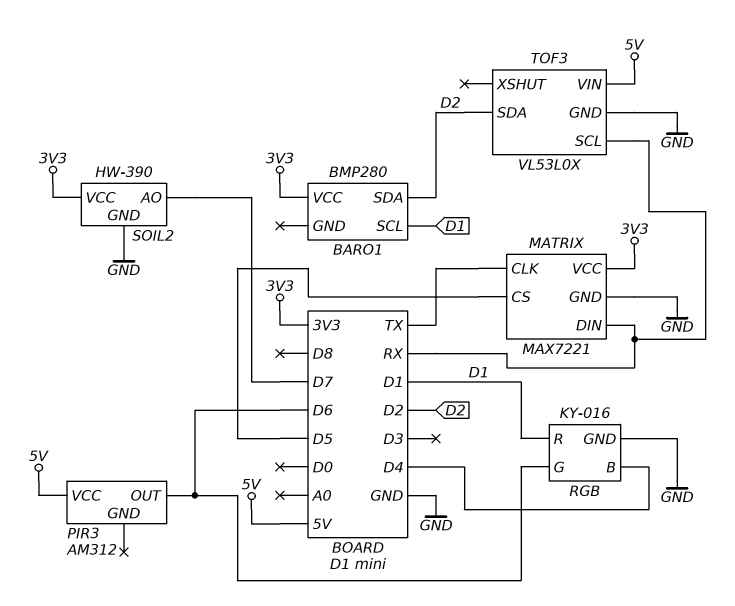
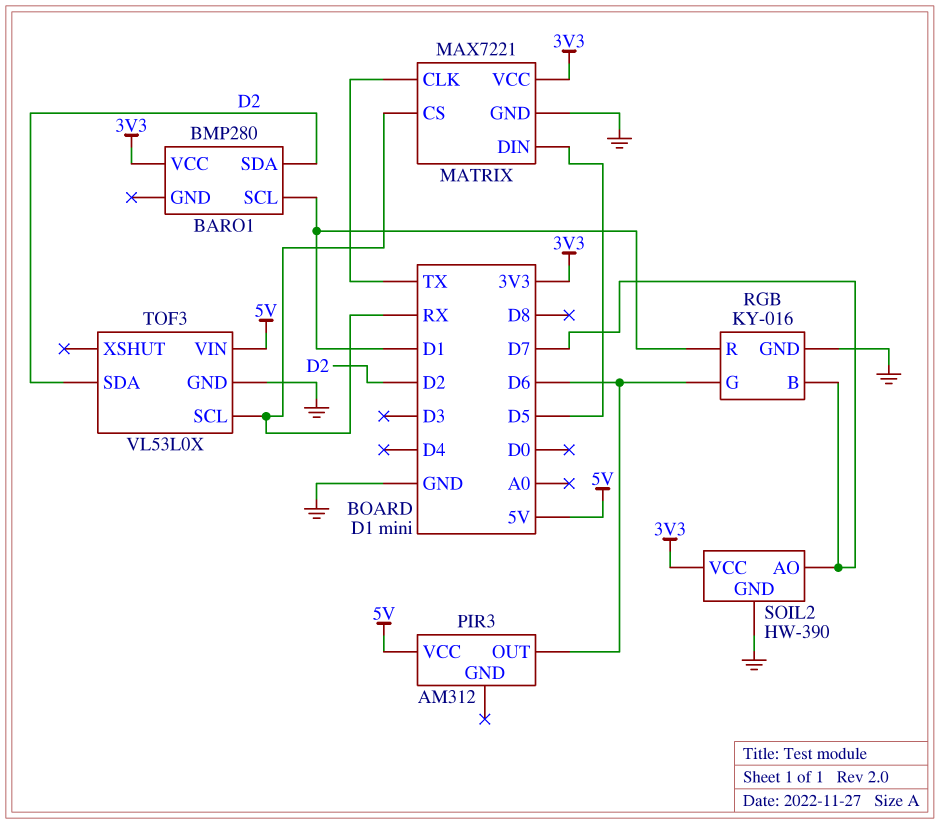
MATRIX pin CS: D5 -> RX
MATRIX pin DIN: RX -> D5
RGB pin B: D4 -> D7

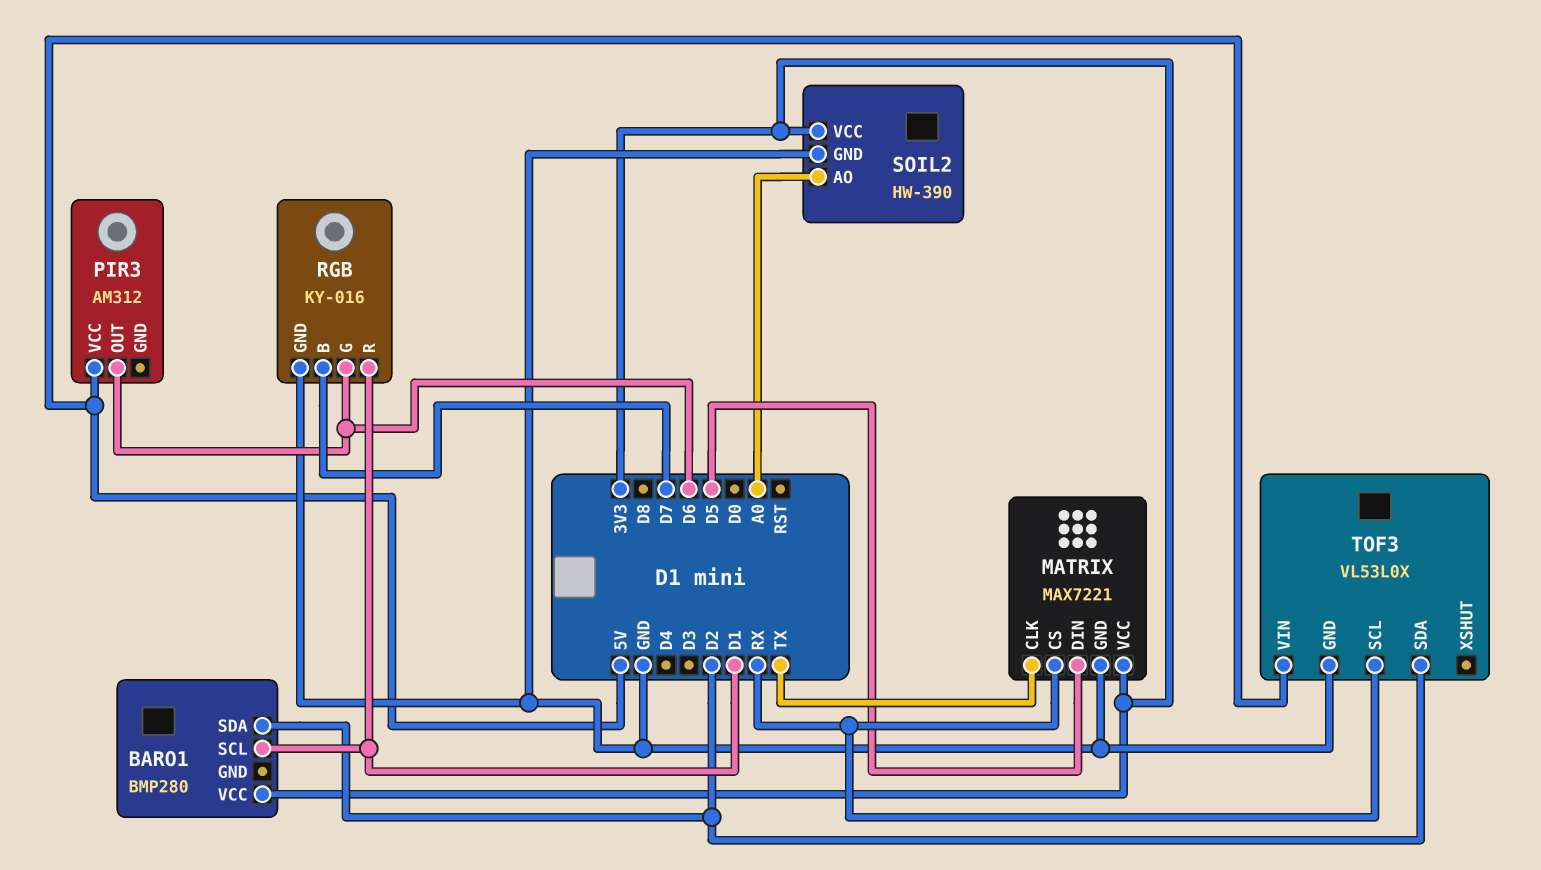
SOIL2 pin AO: D7 -> A0

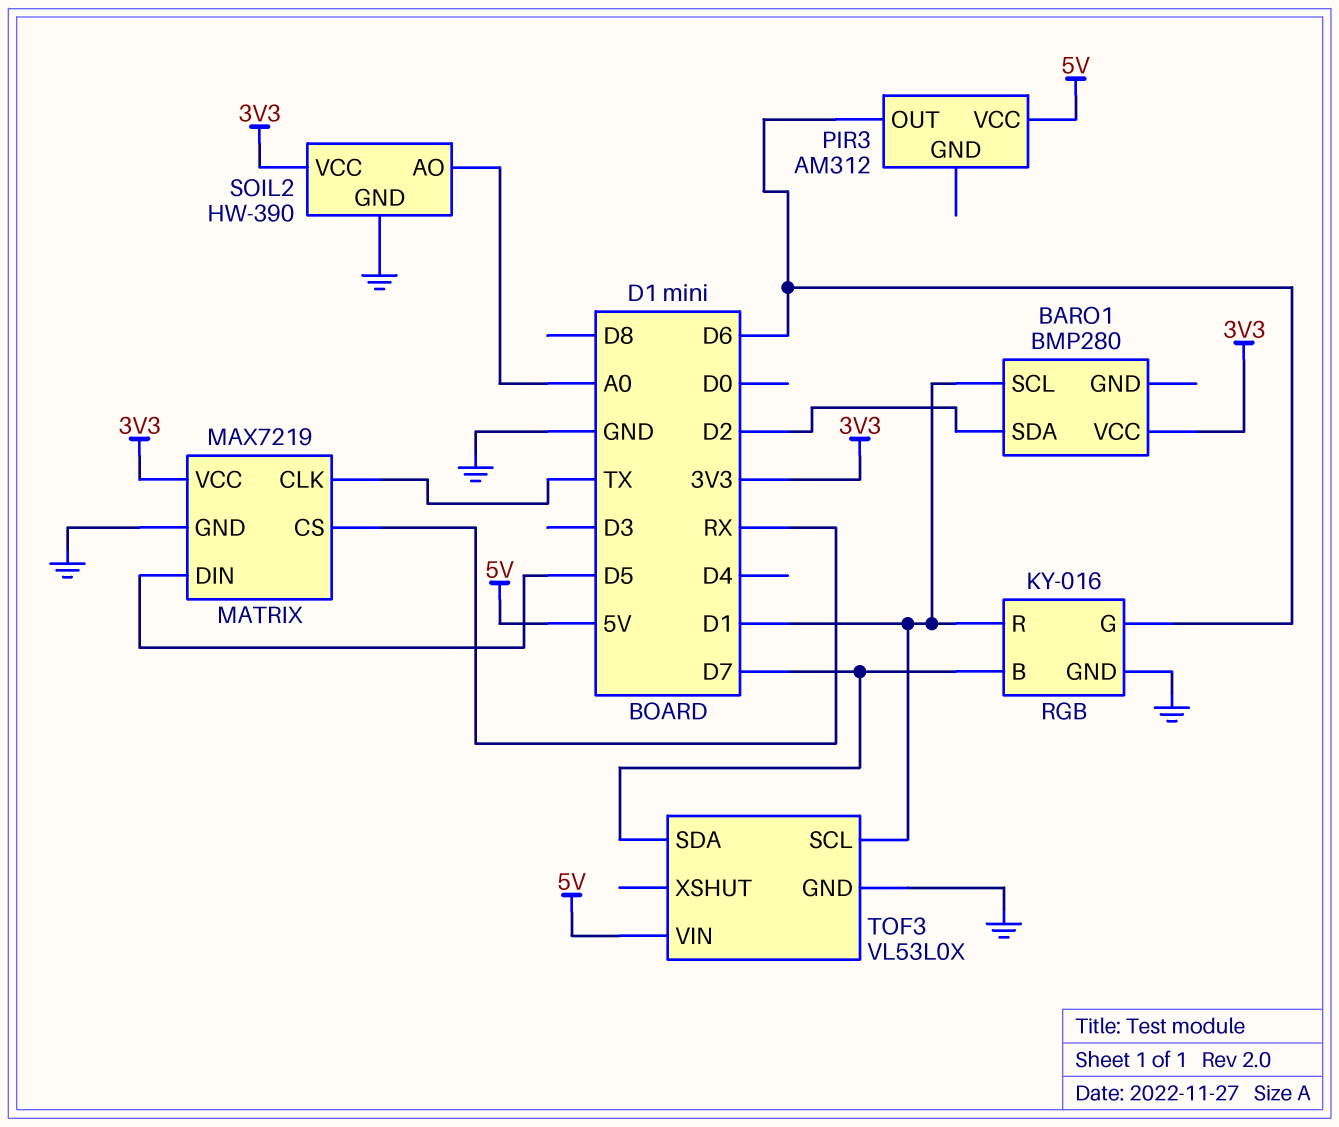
MATRIX: MAX7221 -> MAX7219
TOF3 pin SCL: RX -> D1
TOF3 pin SDA: D2 -> D7

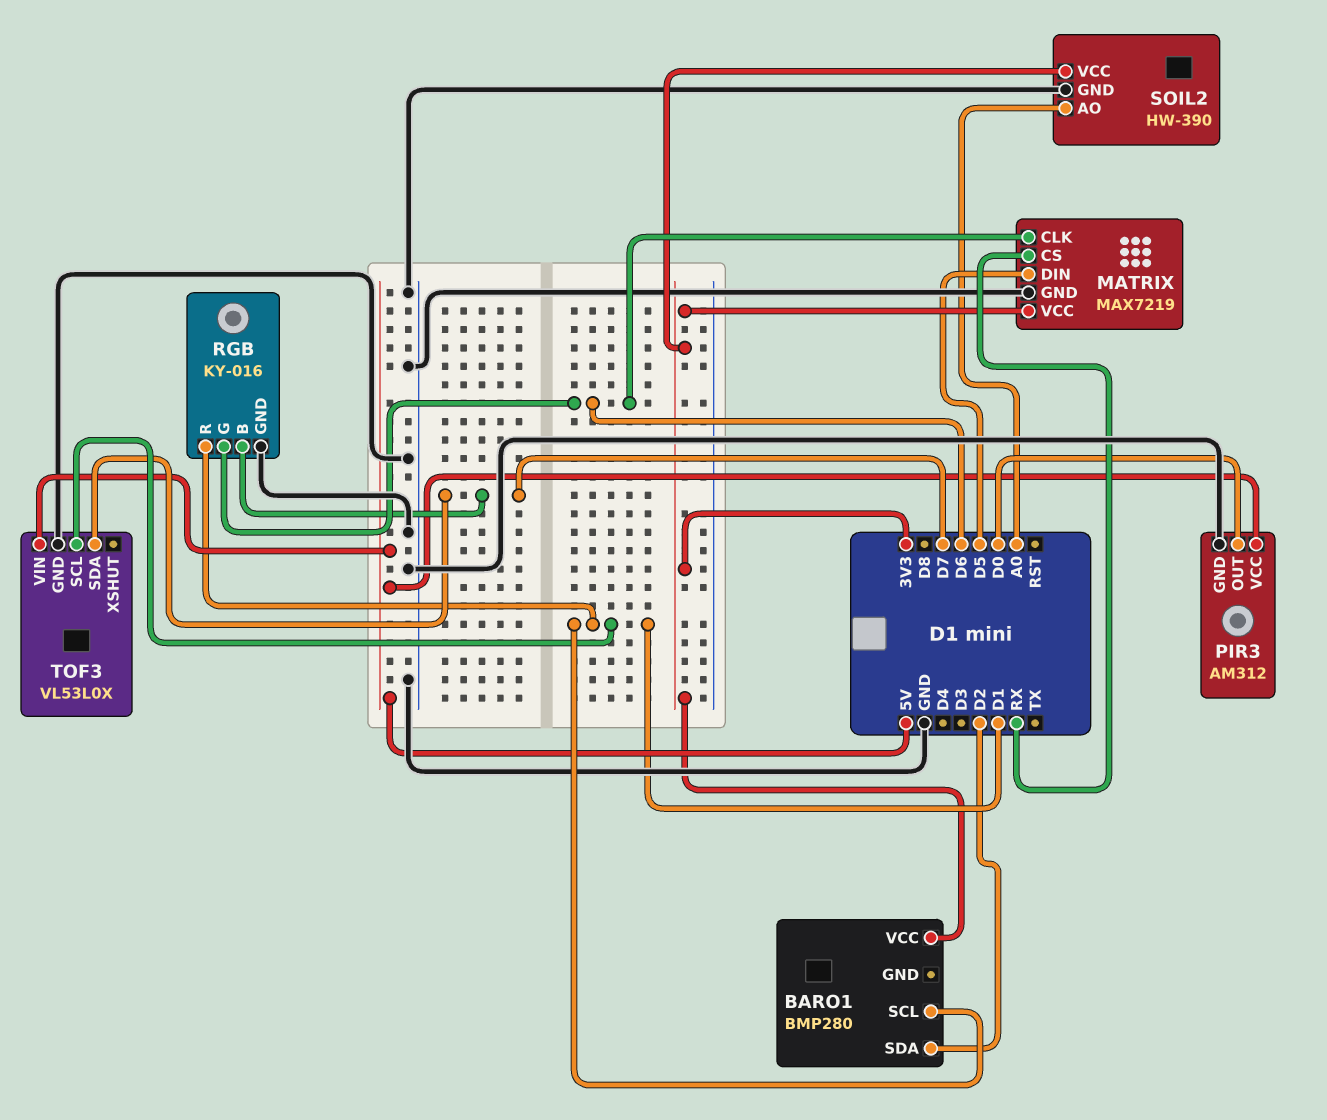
MATRIX pin CLK: TX -> D6
PIR3 pin GND: none -> GND
PIR3 pin OUT: D6 -> D0

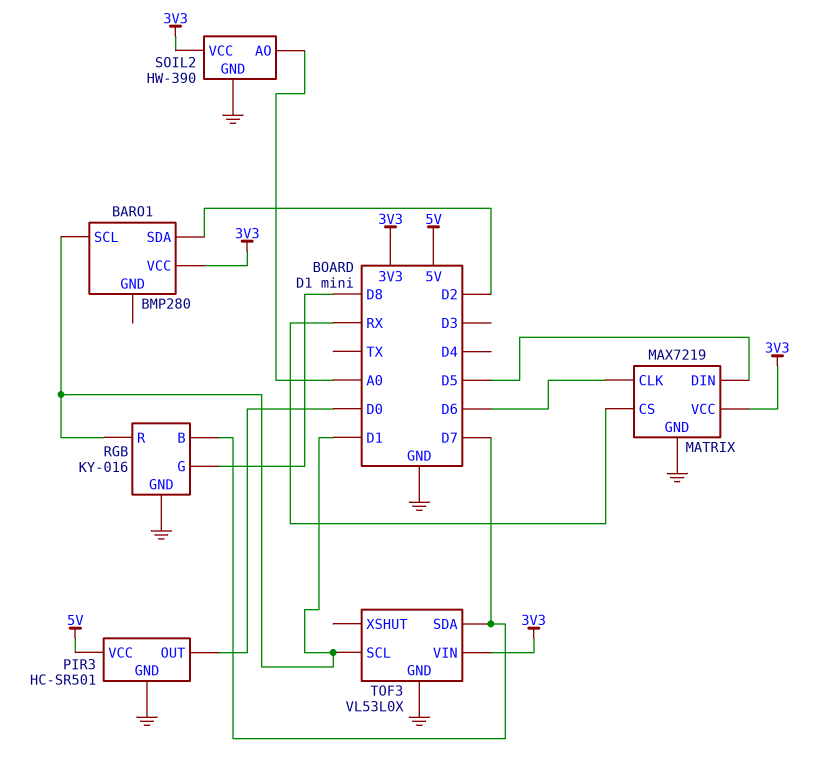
PIR3: AM312 -> HC-SR501
RGB pin G: D6 -> D8
TOF3 pin VIN: 5V -> 3V3

